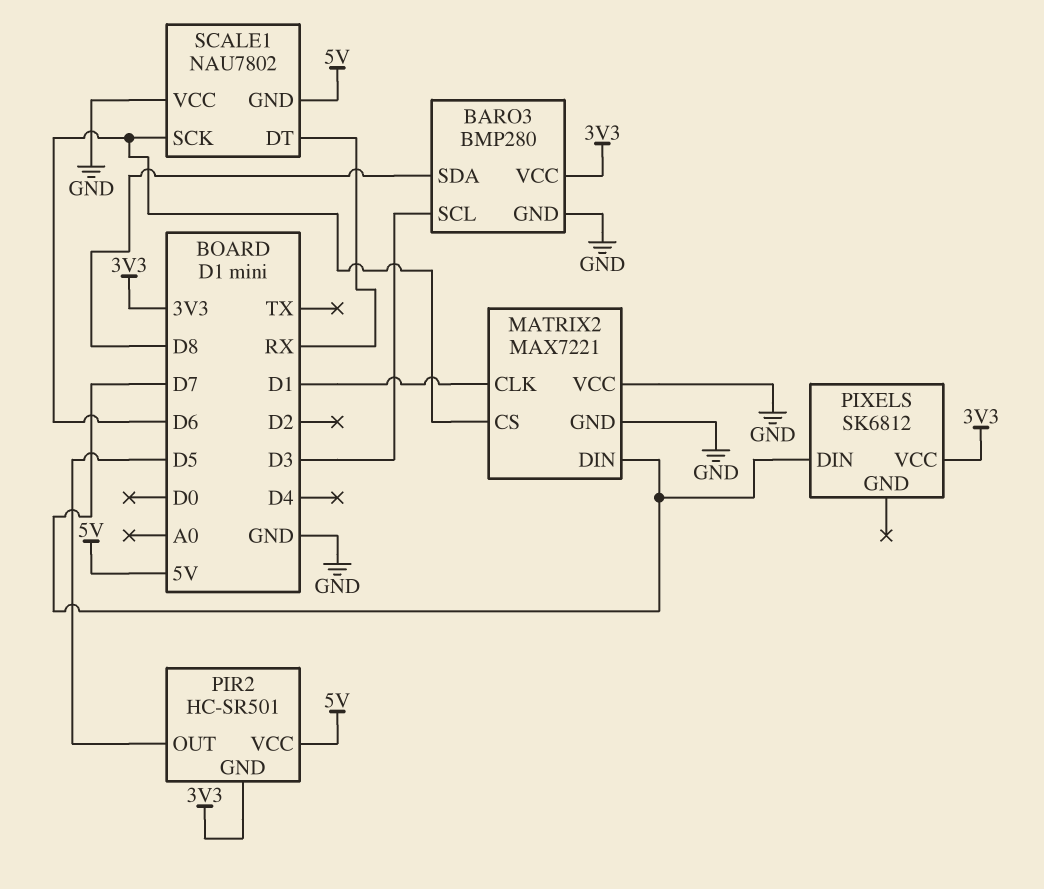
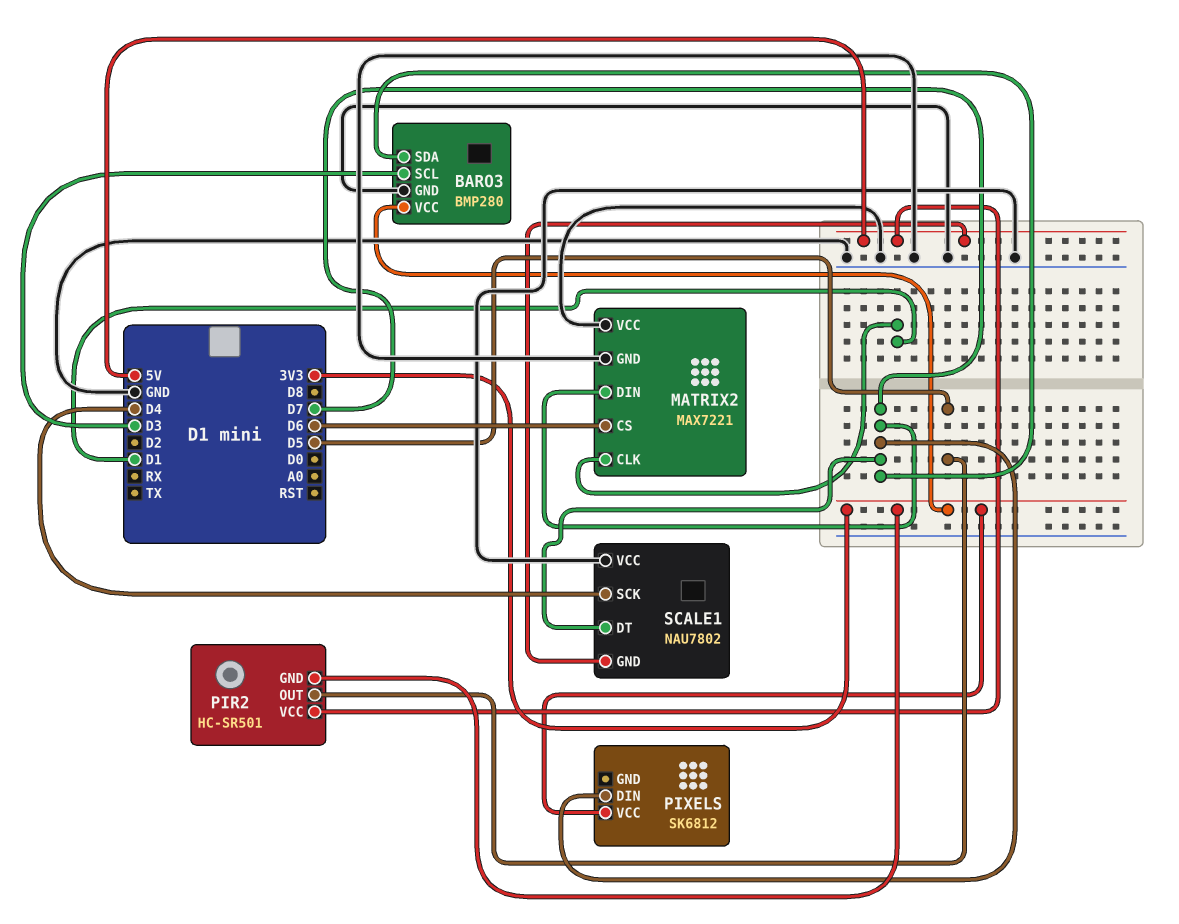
BARO3 pin SDA: D8 -> D7
SCALE1 pin DT: RX -> D7
SCALE1 pin SCK: D6 -> D4

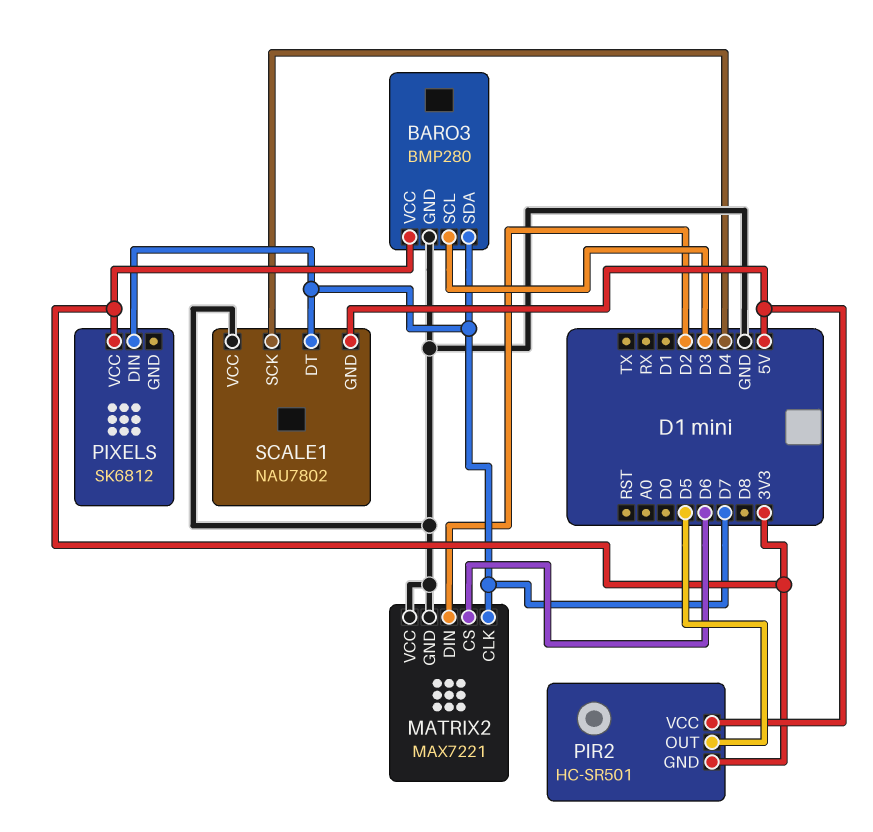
MATRIX2 pin CLK: D1 -> D7
MATRIX2 pin DIN: D7 -> D2

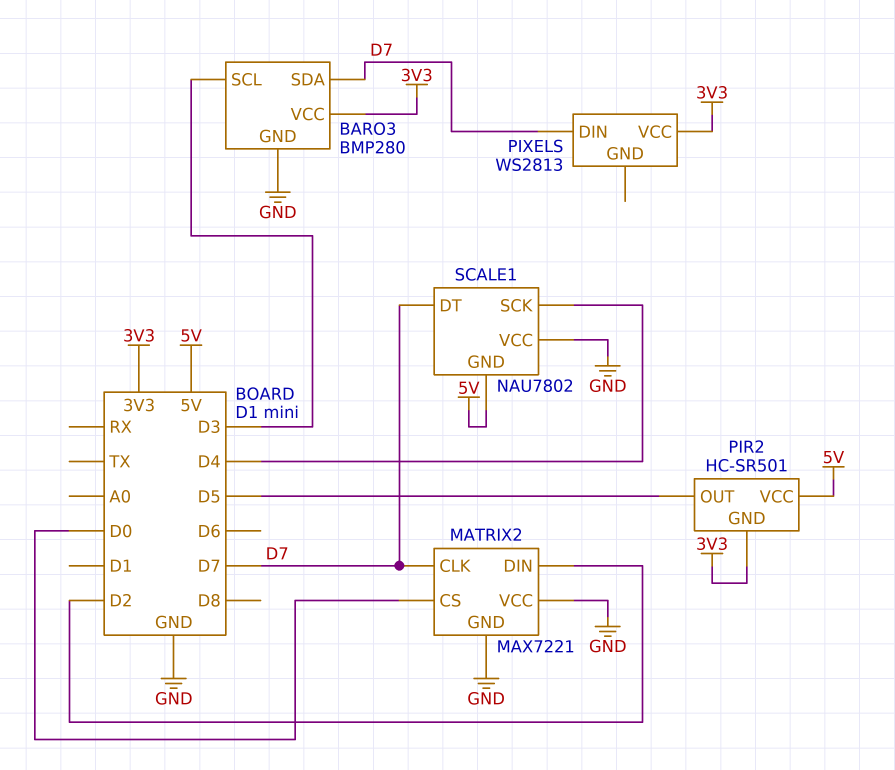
MATRIX2 pin CS: D6 -> D0
PIXELS: SK6812 -> WS2813

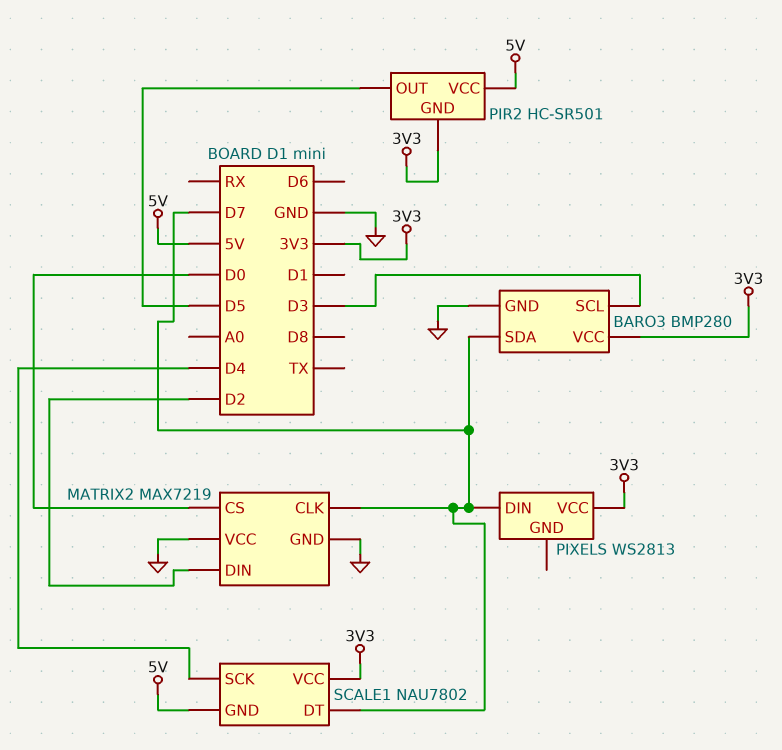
MATRIX2: MAX7221 -> MAX7219
SCALE1 pin VCC: GND -> 3V3

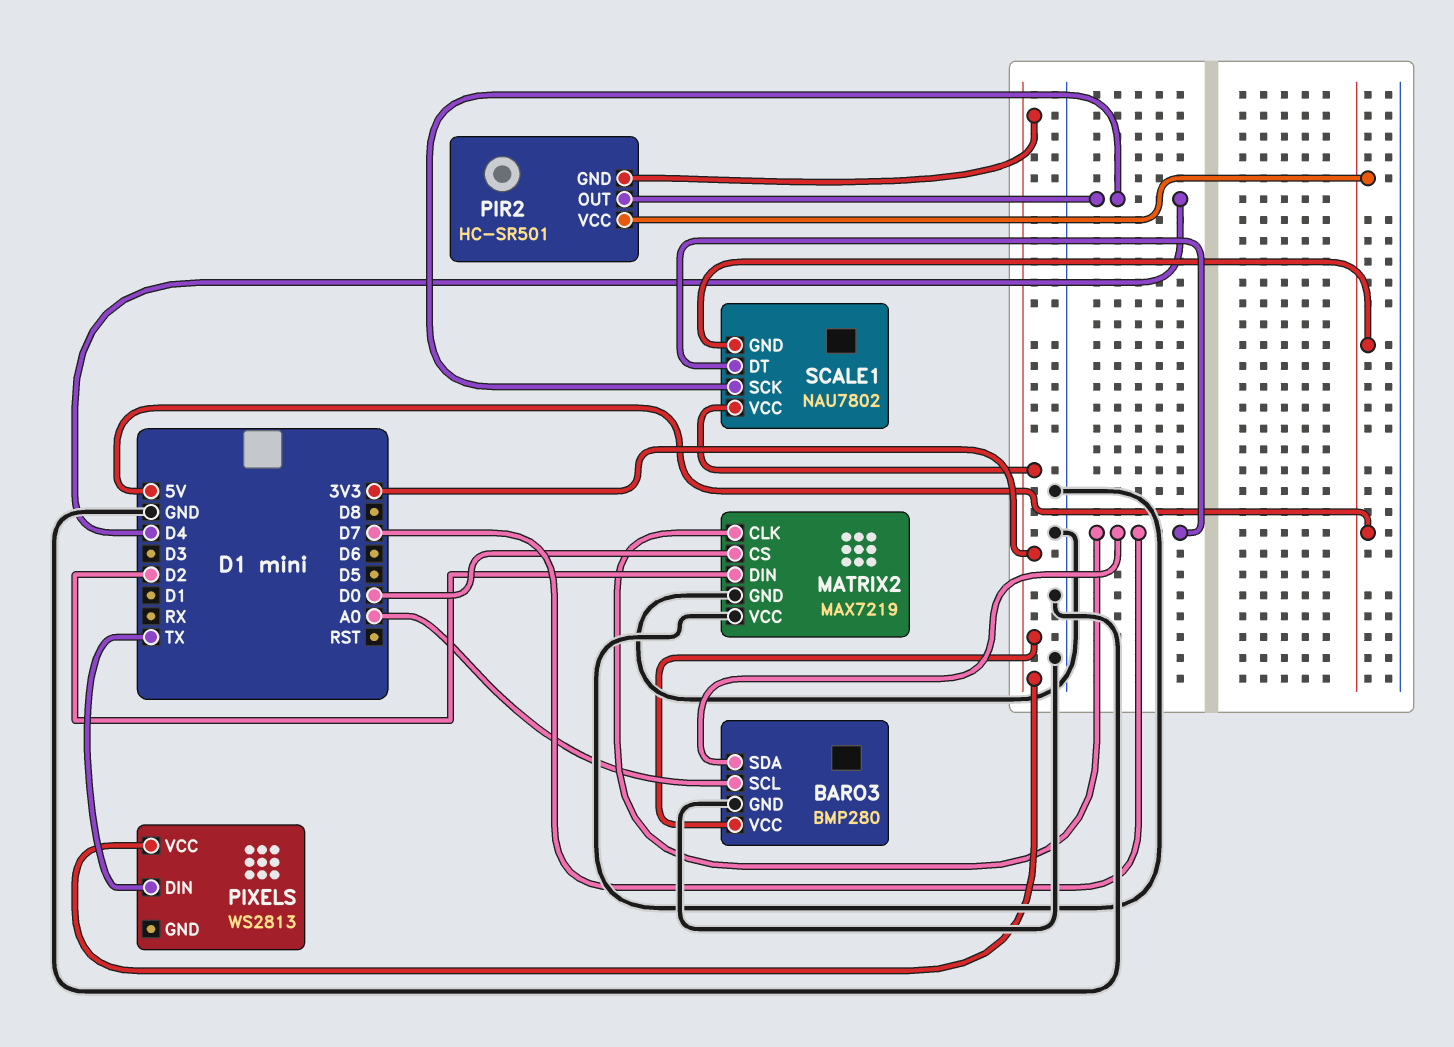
BARO3 pin SCL: D3 -> A0
PIR2 pin OUT: D5 -> D4
PIXELS pin DIN: D7 -> TX

